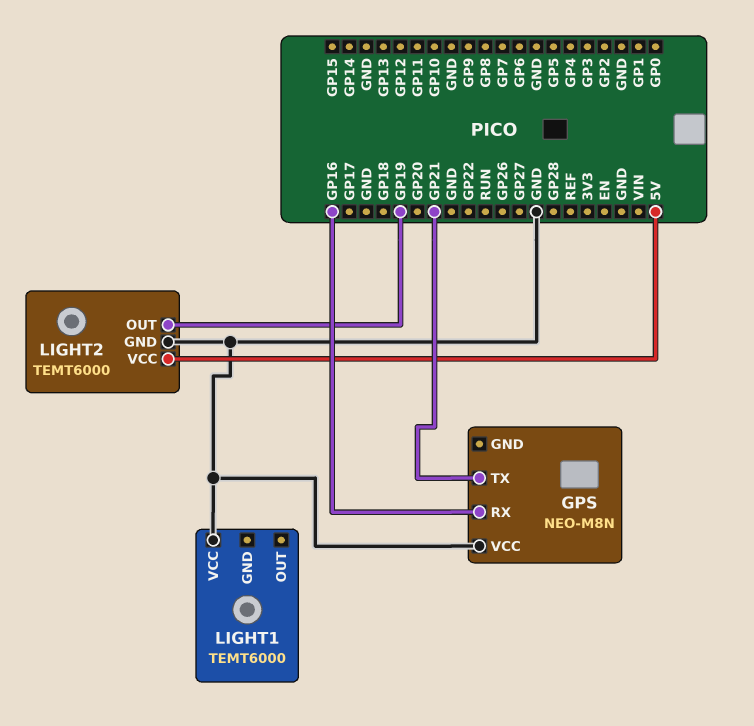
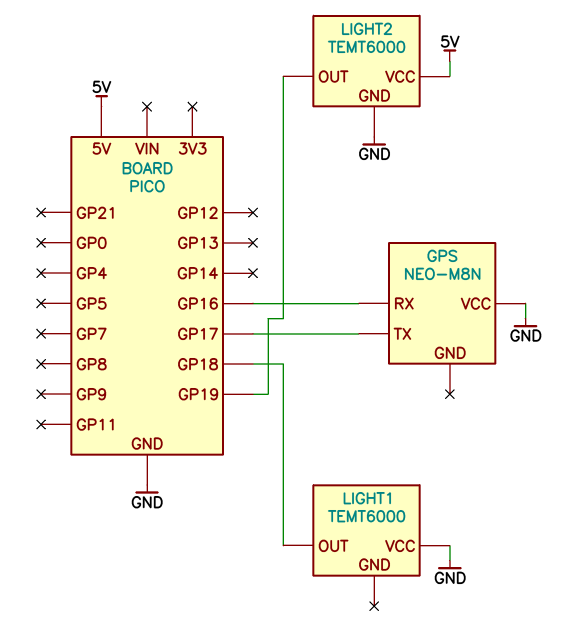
GPS pin TX: GP21 -> GP17
LIGHT1 pin OUT: none -> GP18

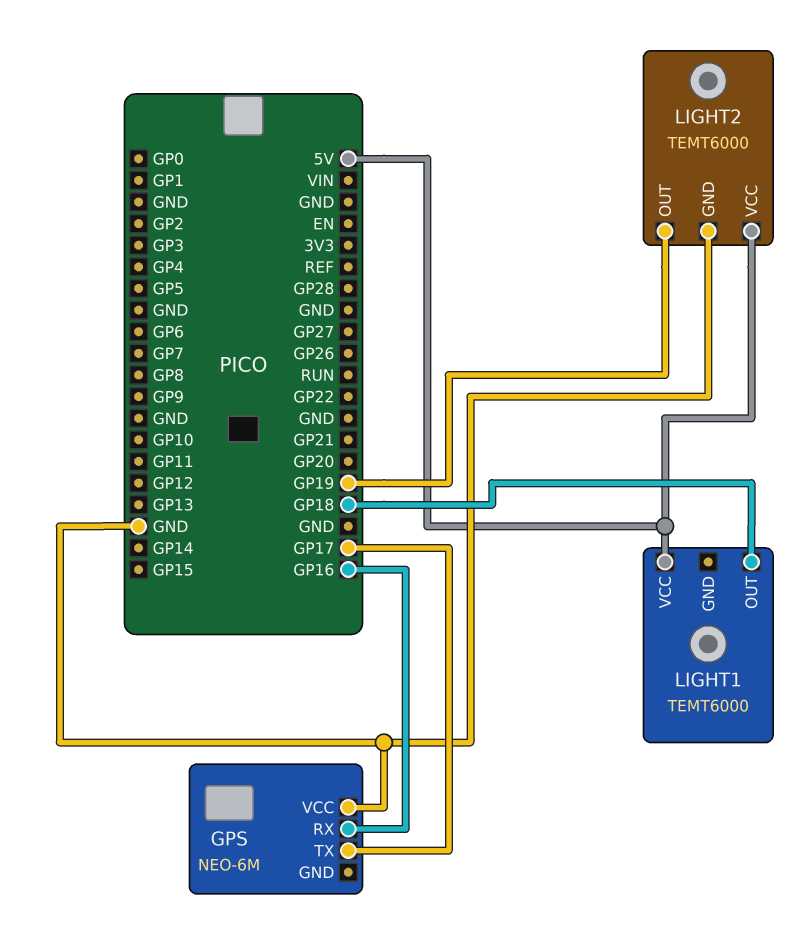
GPS: NEO-M8N -> NEO-6M
LIGHT1 pin VCC: GND -> 5V

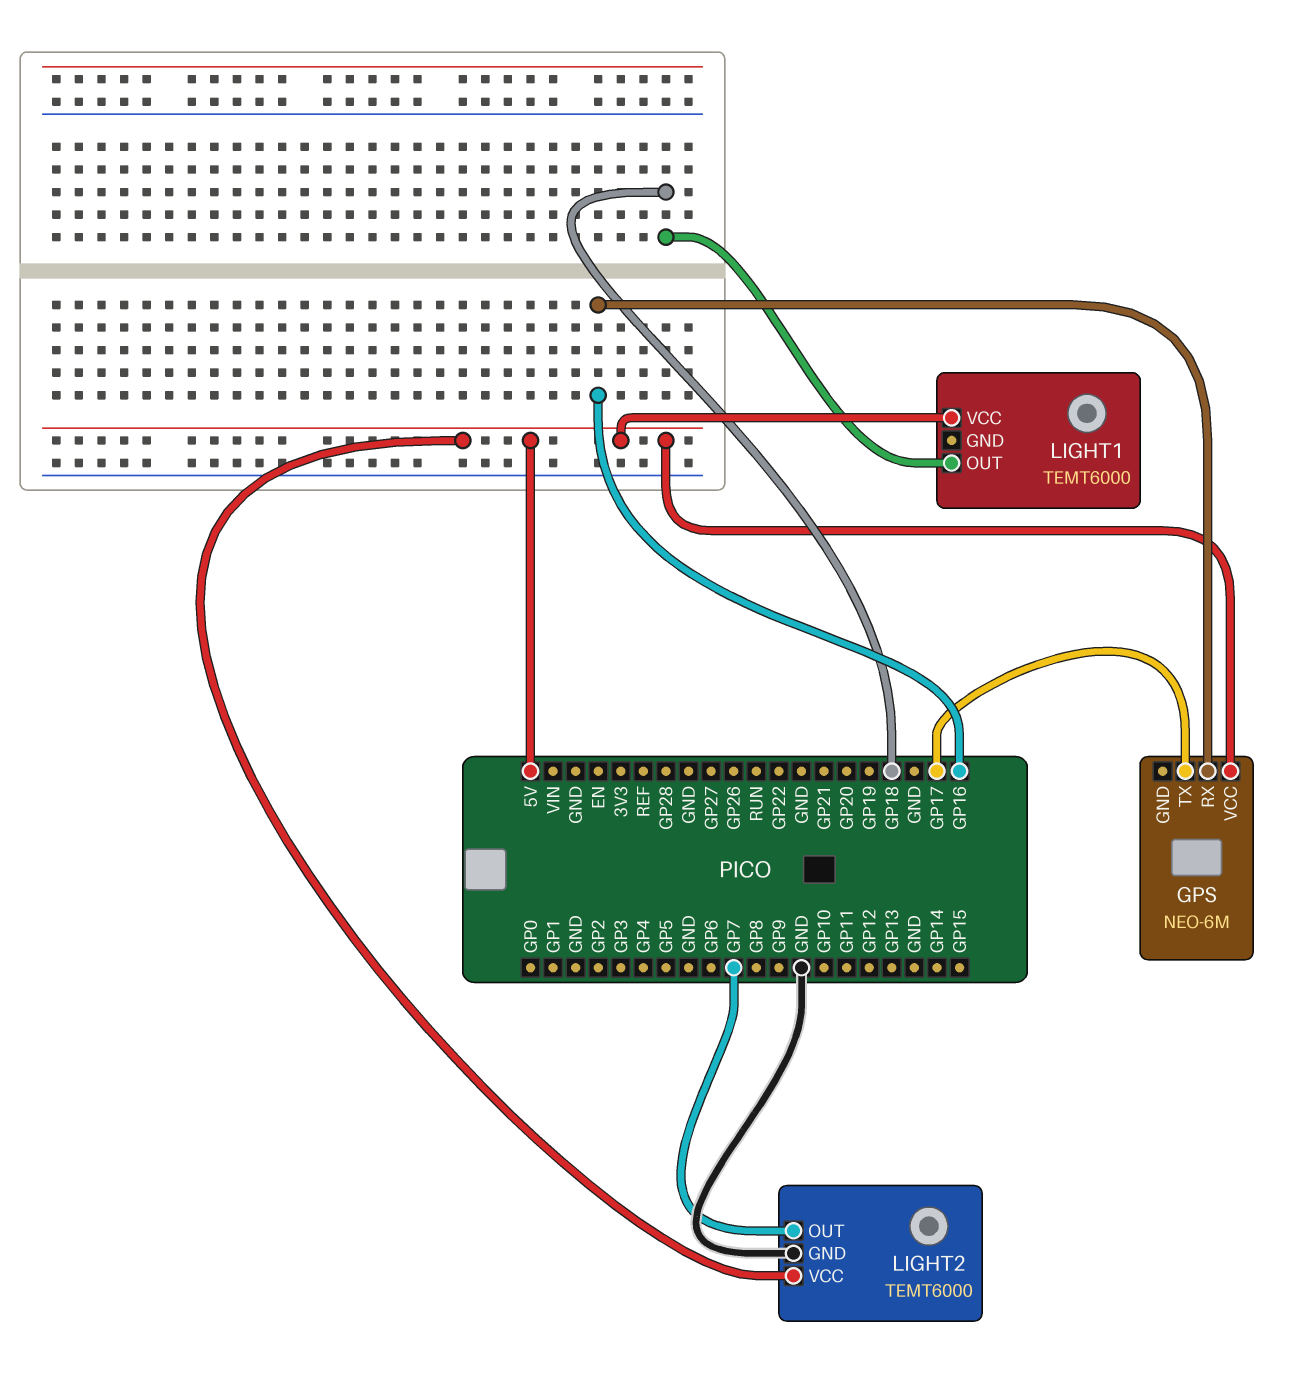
GPS pin VCC: GND -> 5V
LIGHT2 pin OUT: GP19 -> GP7

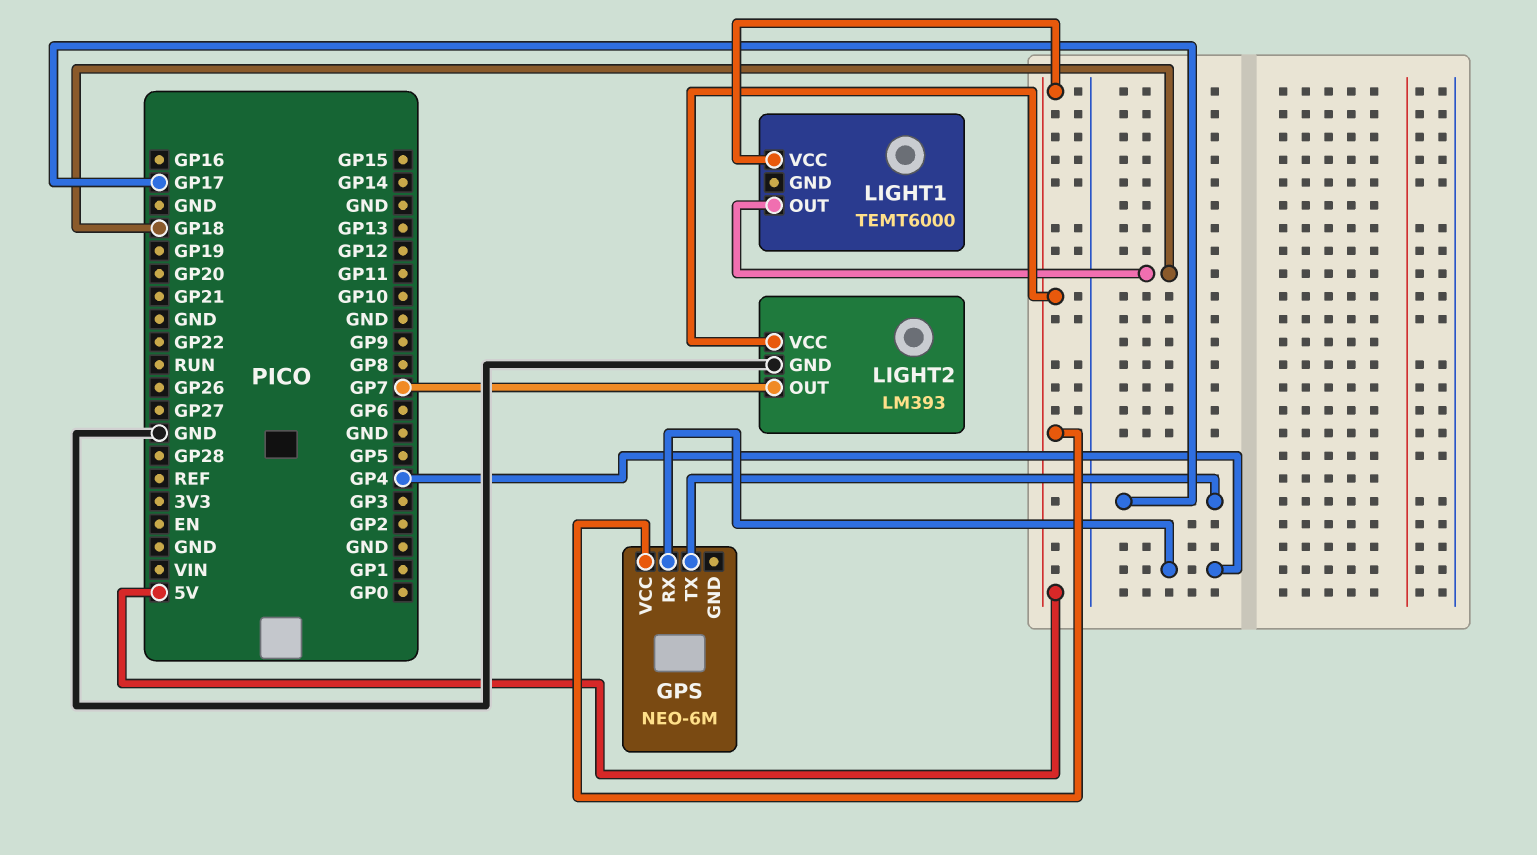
GPS pin RX: GP16 -> GP4
LIGHT2: TEMT6000 -> LM393

